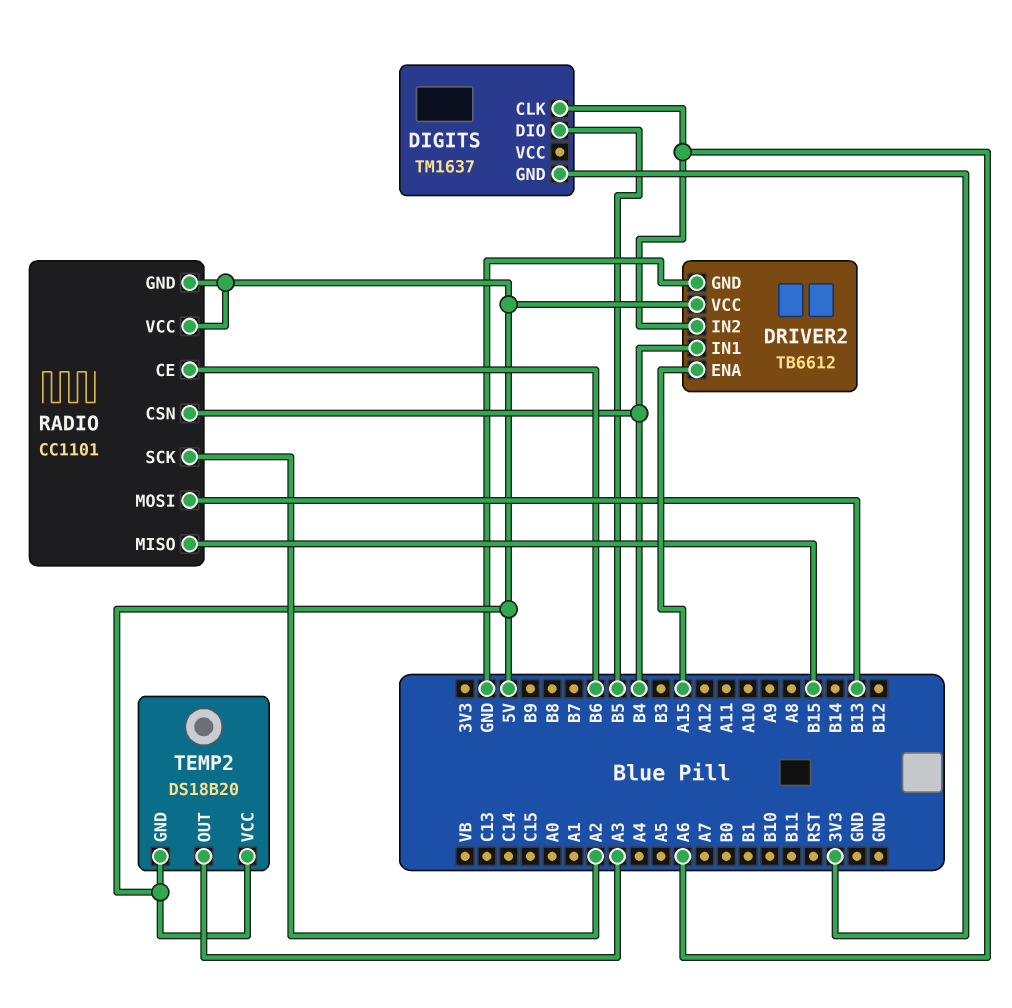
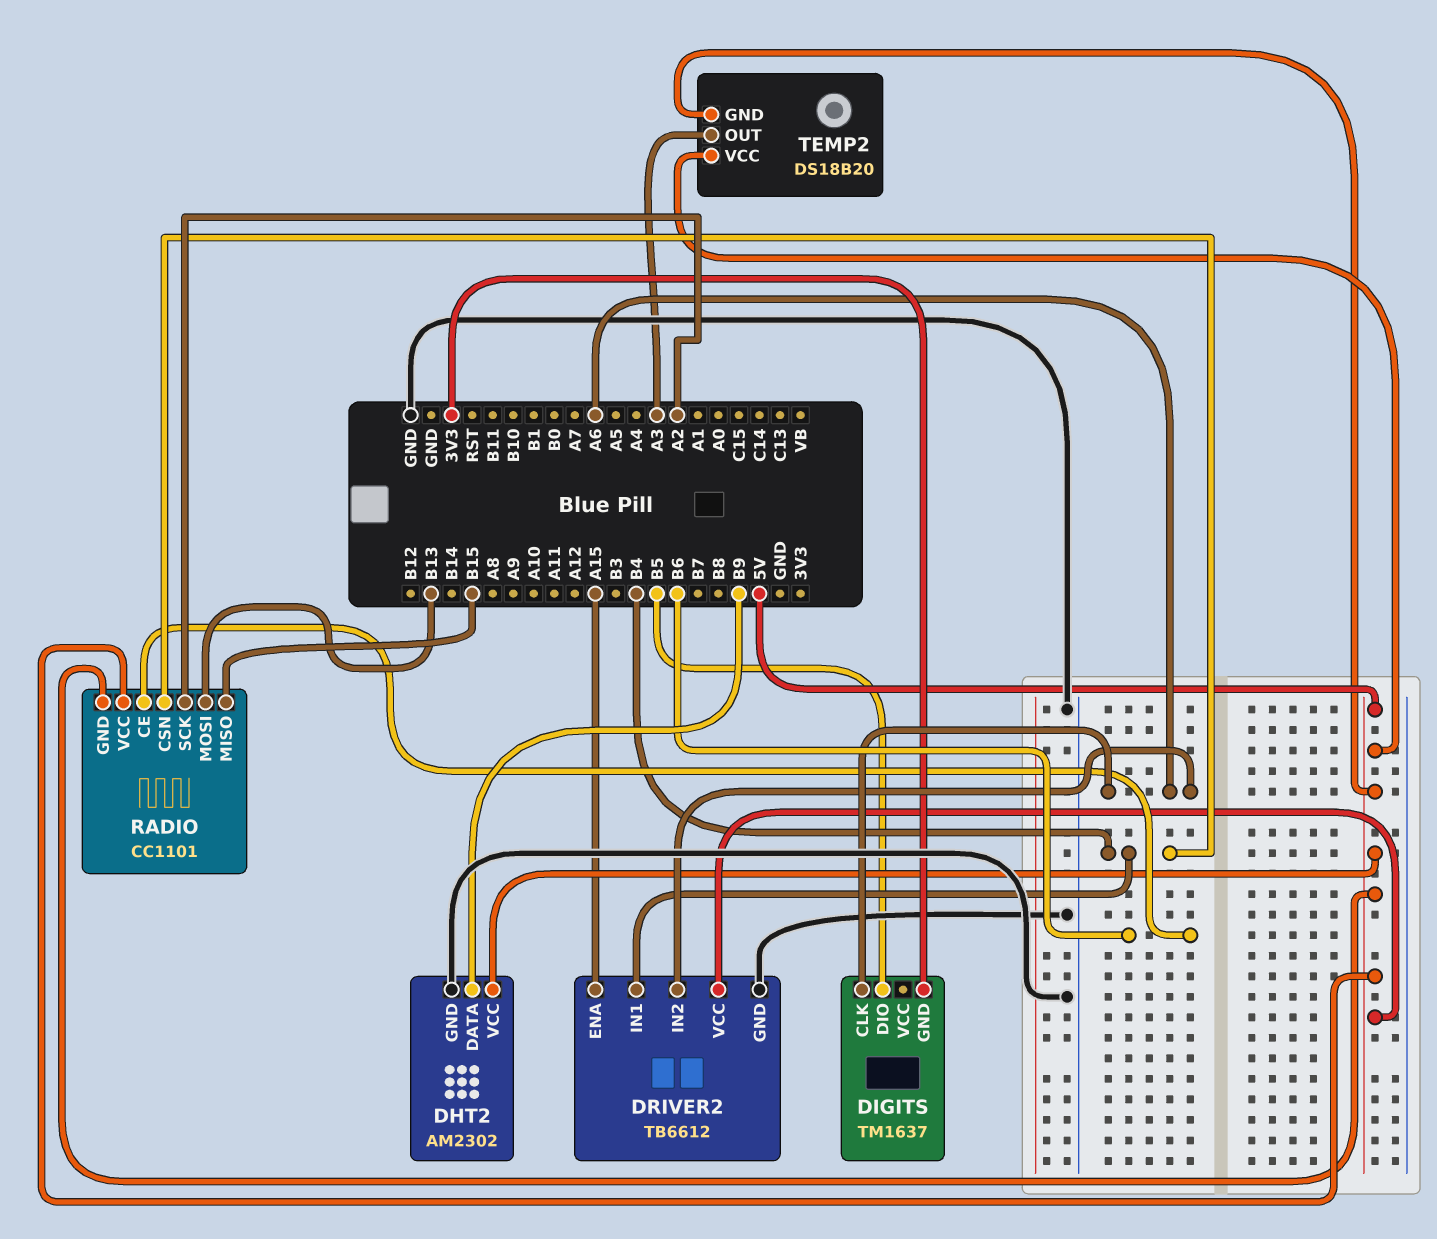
DHT2: none -> AM2302
DHT2 pin DATA: none -> B9
DHT2 pin GND: none -> GND
DHT2 pin VCC: none -> 5V

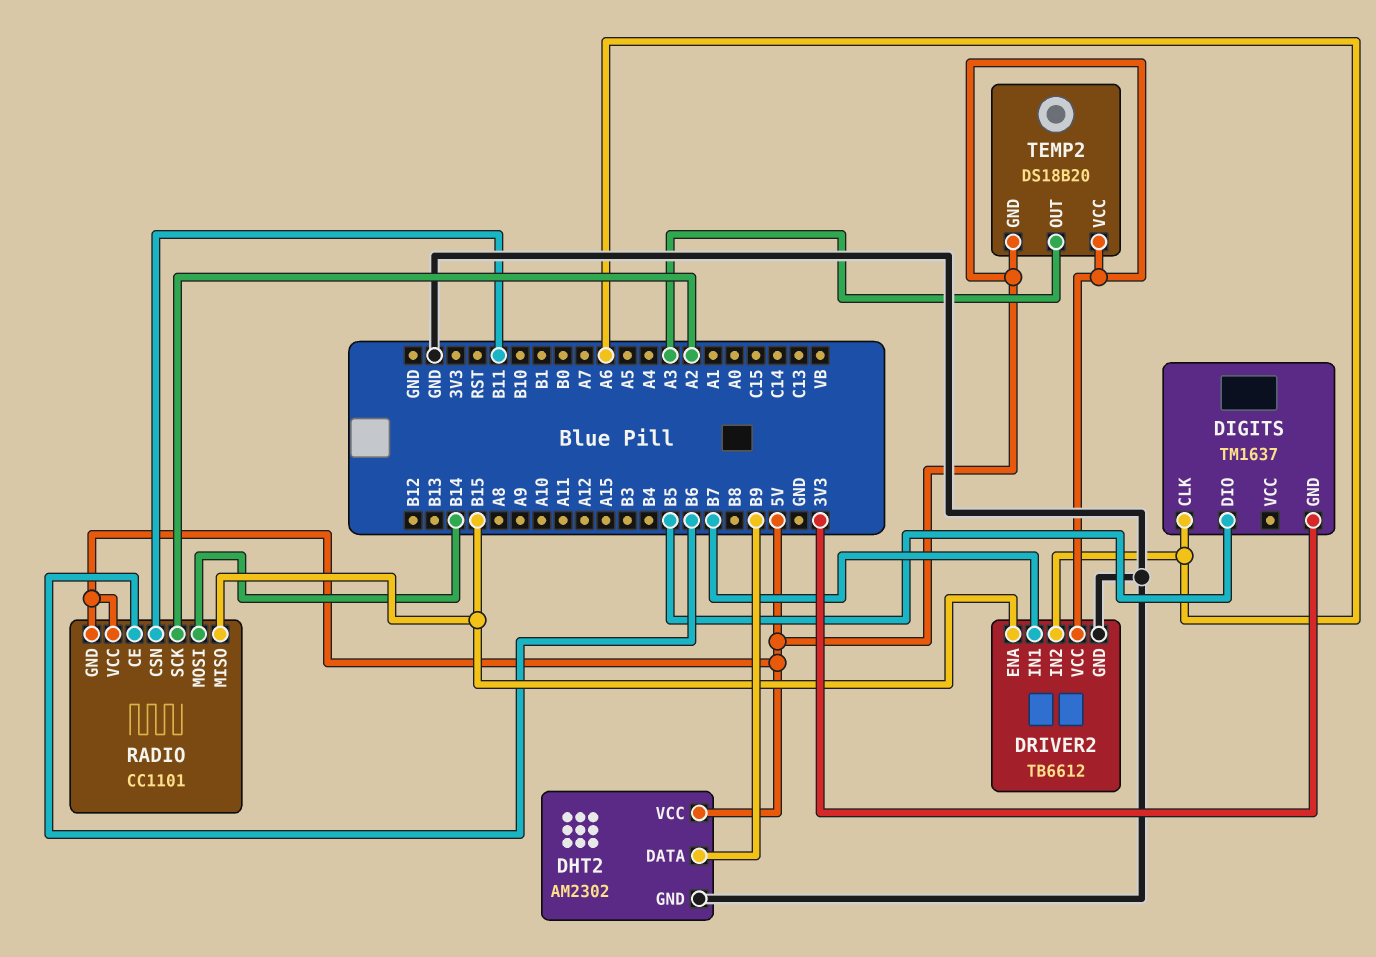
DRIVER2 pin ENA: A15 -> B15
DRIVER2 pin IN1: B4 -> B7
RADIO pin CSN: B4 -> B11
RADIO pin MOSI: B13 -> B14

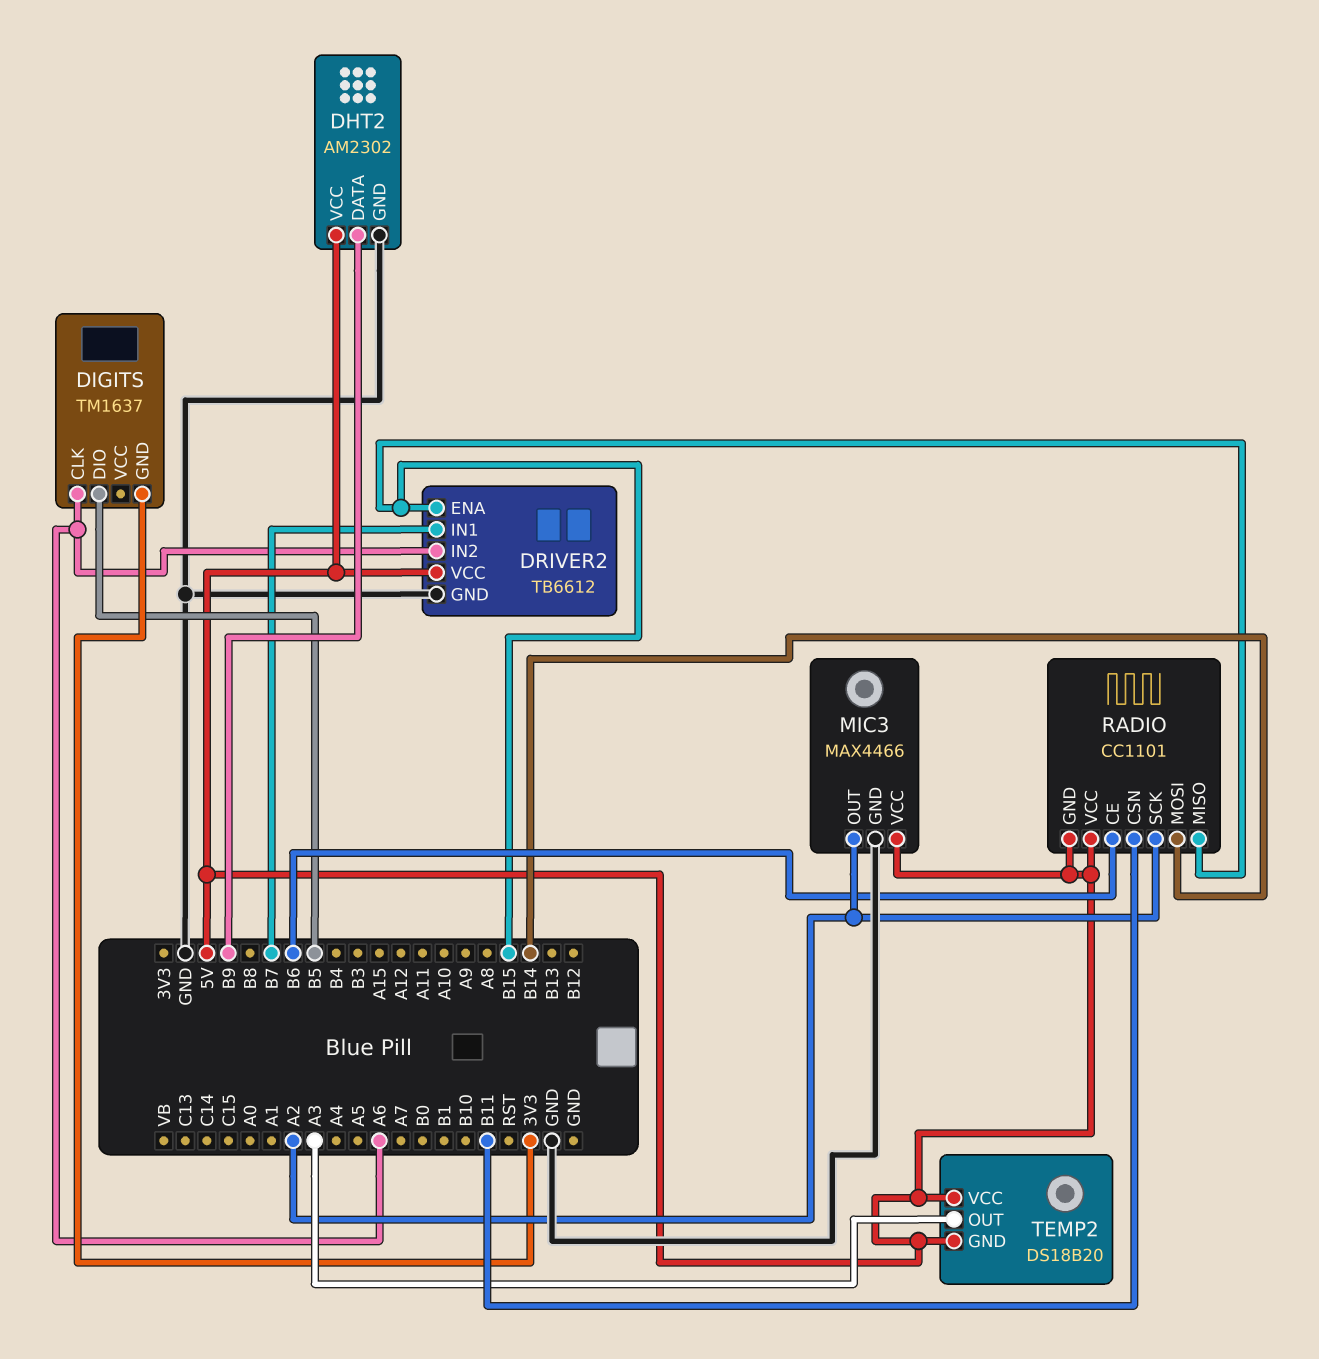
MIC3: none -> MAX4466
MIC3 pin GND: none -> GND
MIC3 pin OUT: none -> A2
MIC3 pin VCC: none -> 5V

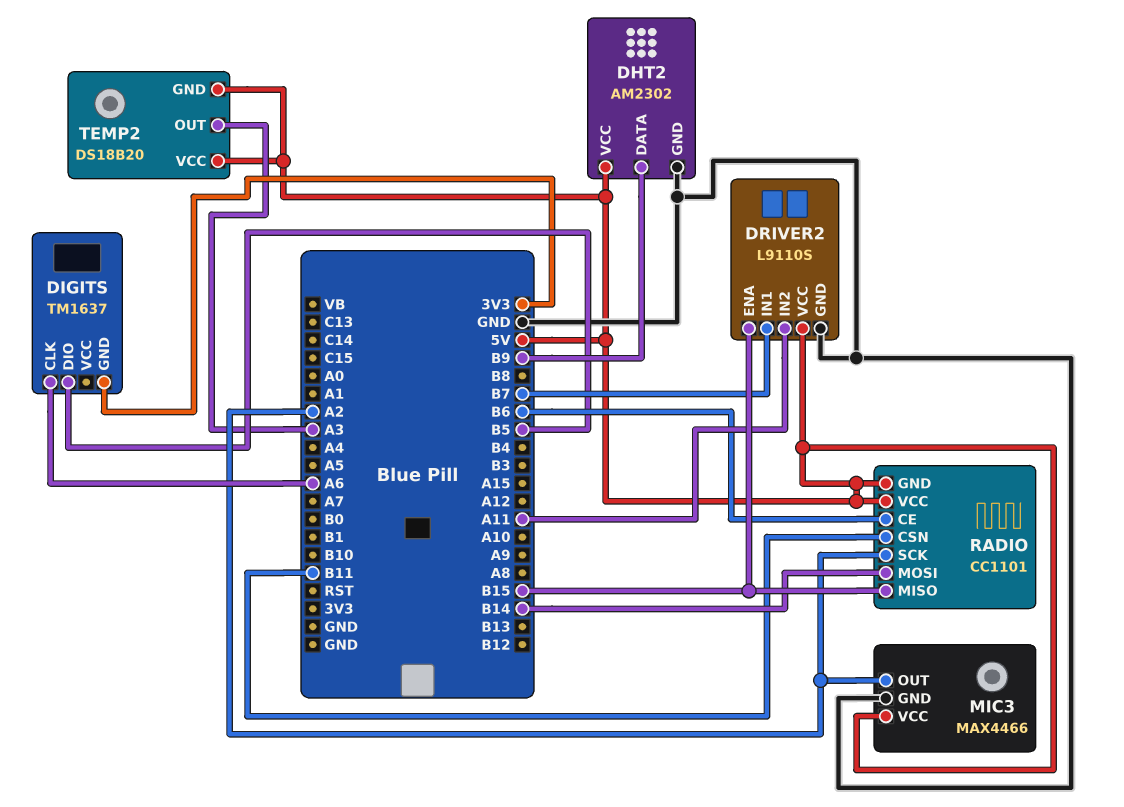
DRIVER2: TB6612 -> L9110S
DRIVER2 pin IN2: A6 -> A11

